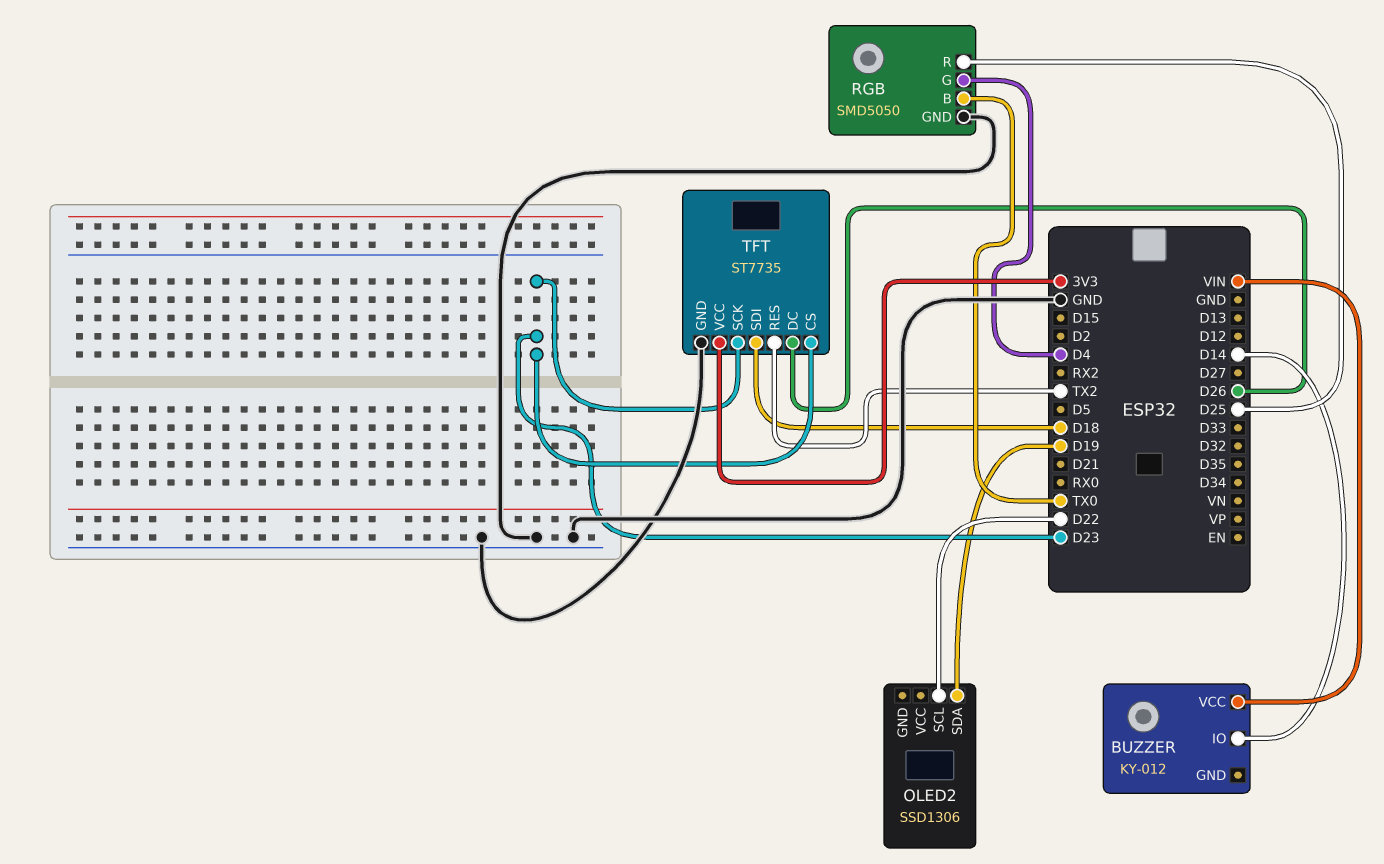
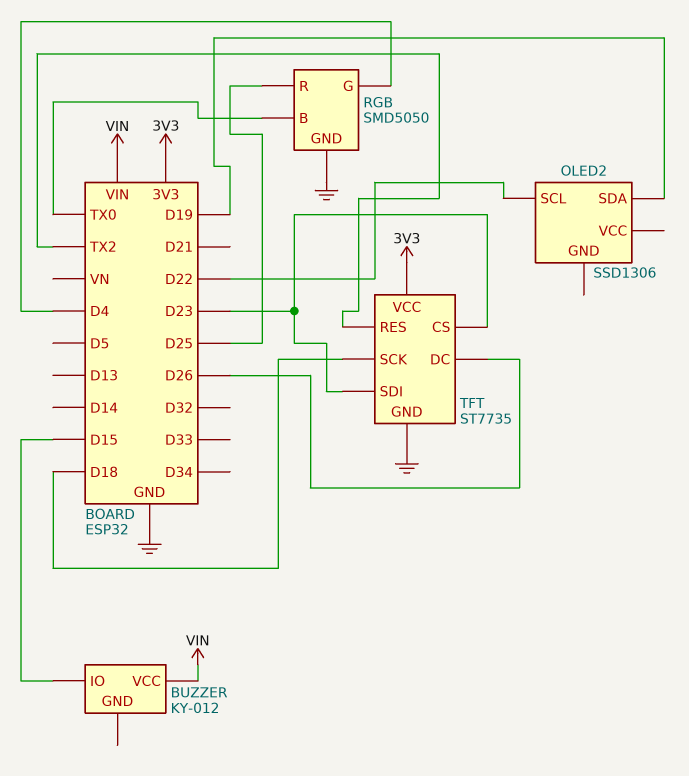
BUZZER pin IO: D14 -> D15
TFT pin SCK: D23 -> D18
TFT pin SDI: D18 -> D23

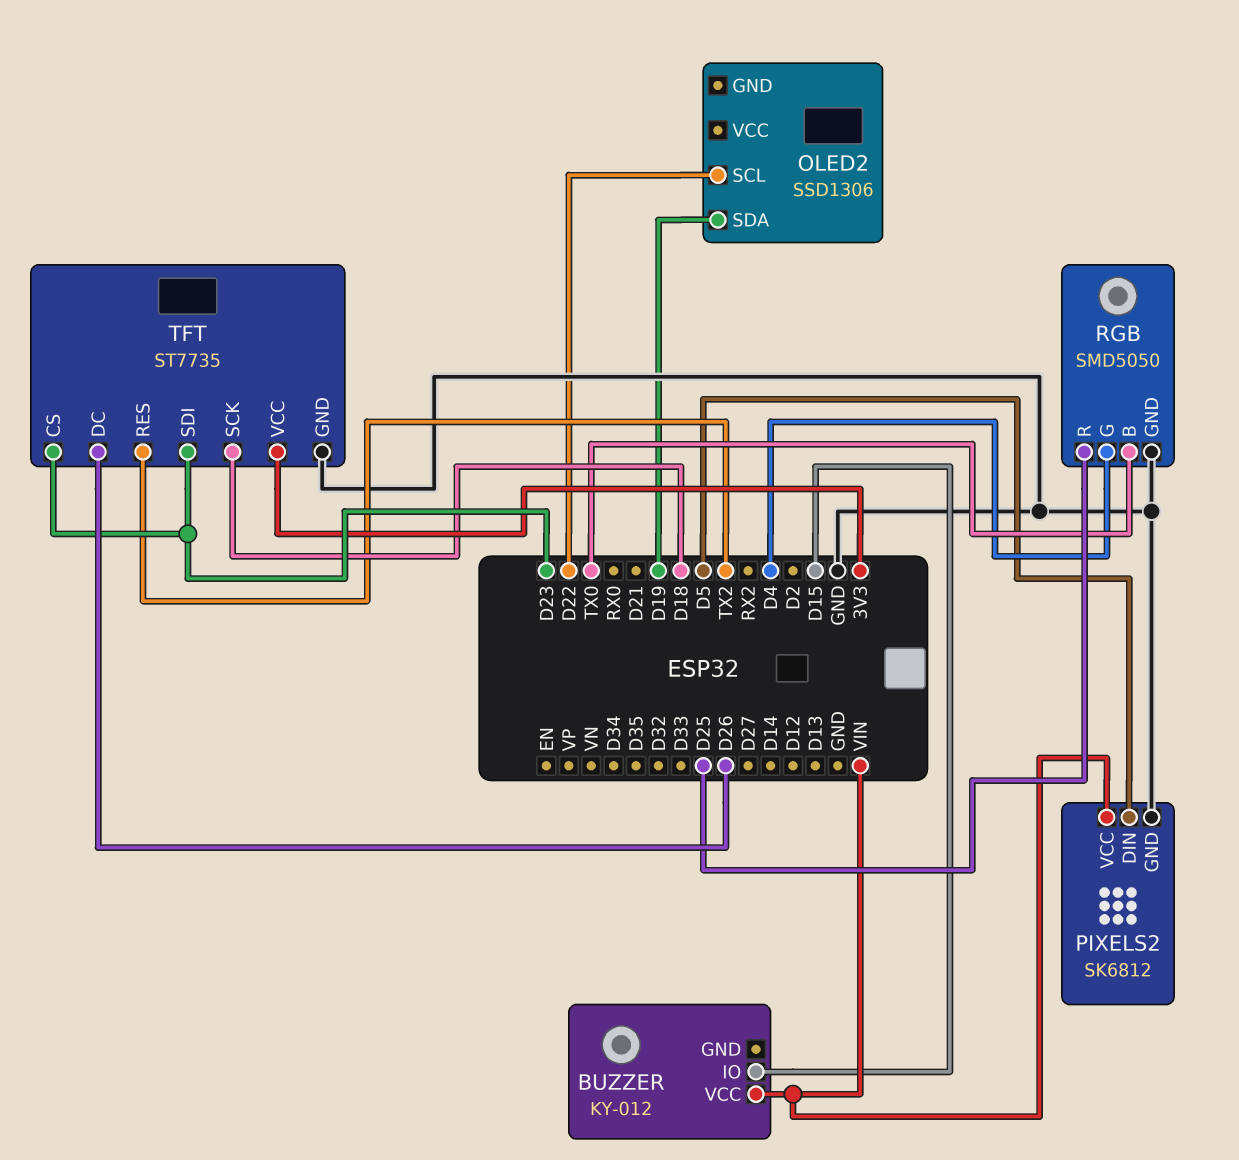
PIXELS2: none -> SK6812
PIXELS2 pin DIN: none -> D5
PIXELS2 pin GND: none -> GND
PIXELS2 pin VCC: none -> VIN

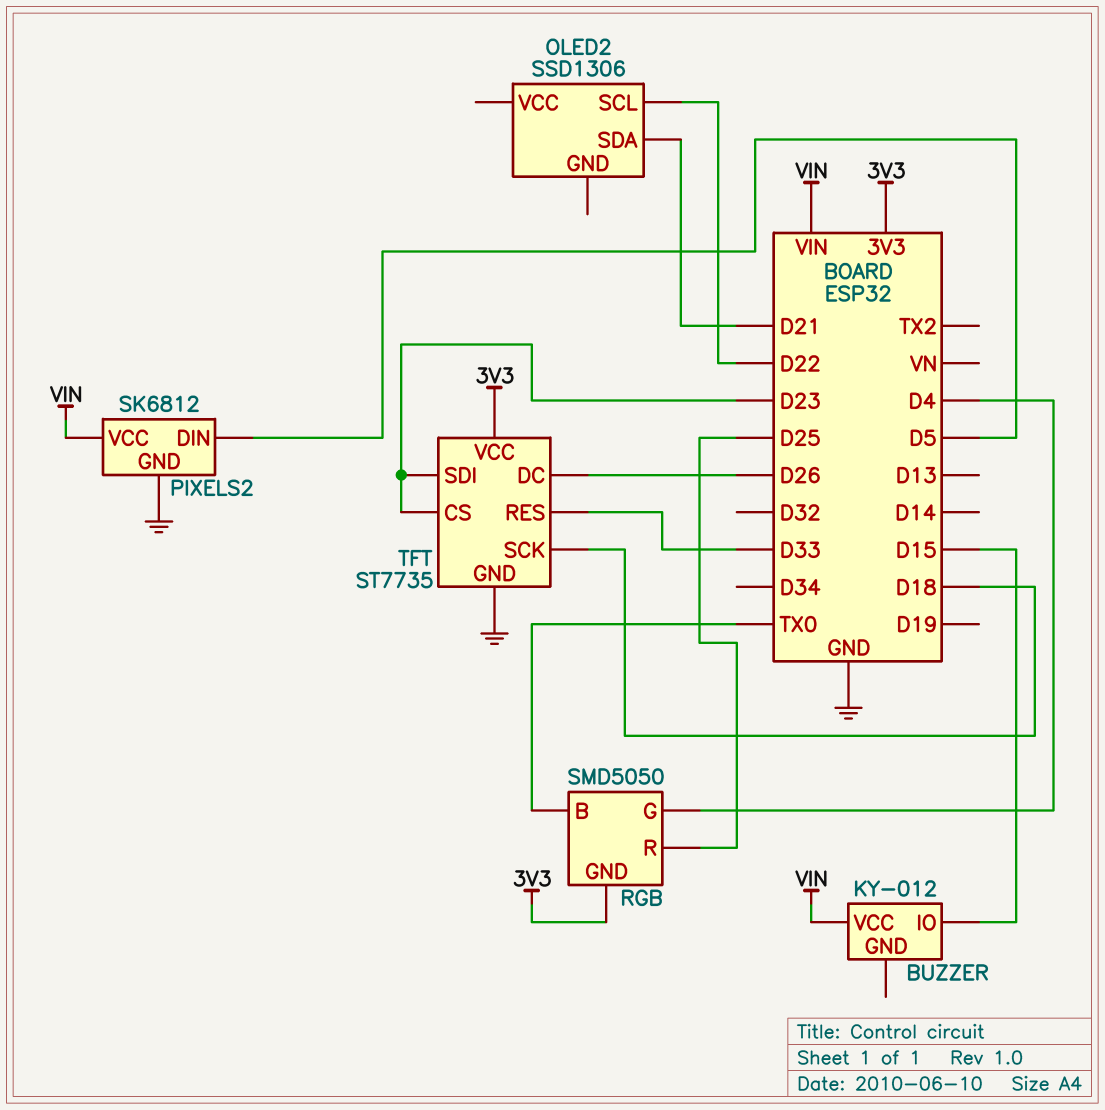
OLED2 pin SDA: D19 -> D21
RGB pin GND: GND -> 3V3
TFT pin RES: TX2 -> D33

